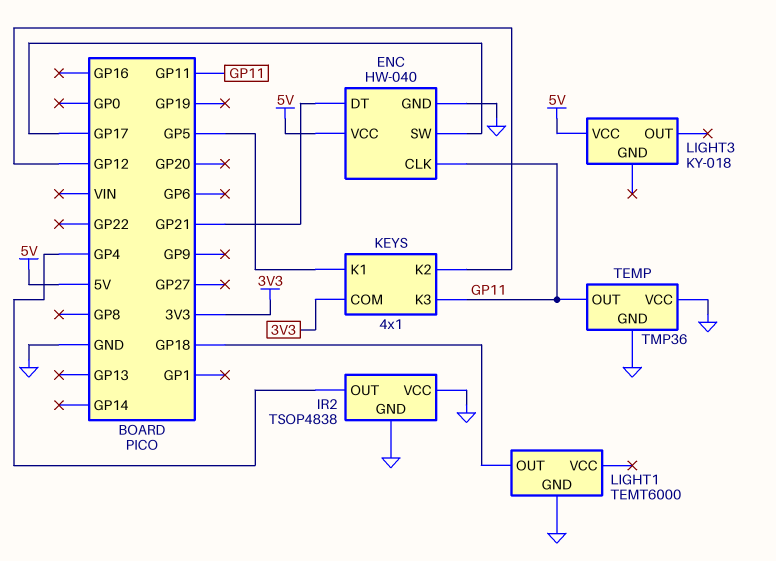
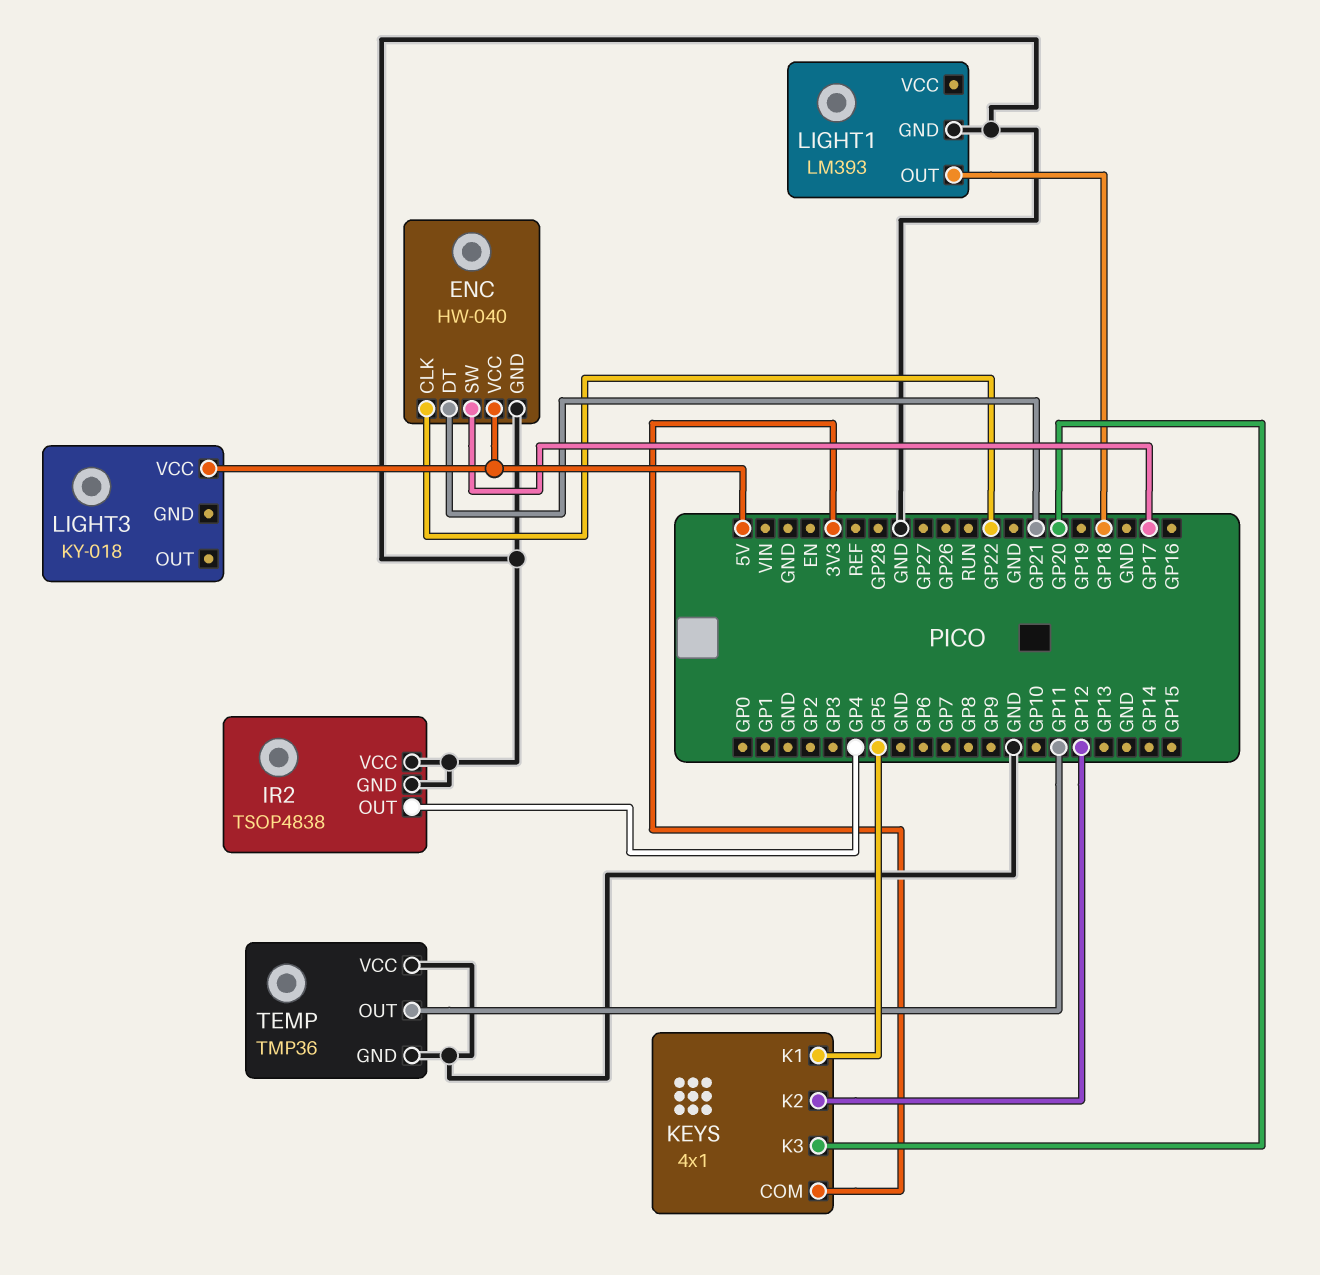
ENC pin CLK: GP11 -> GP22
KEYS pin K3: GP11 -> GP20
LIGHT1: TEMT6000 -> LM393

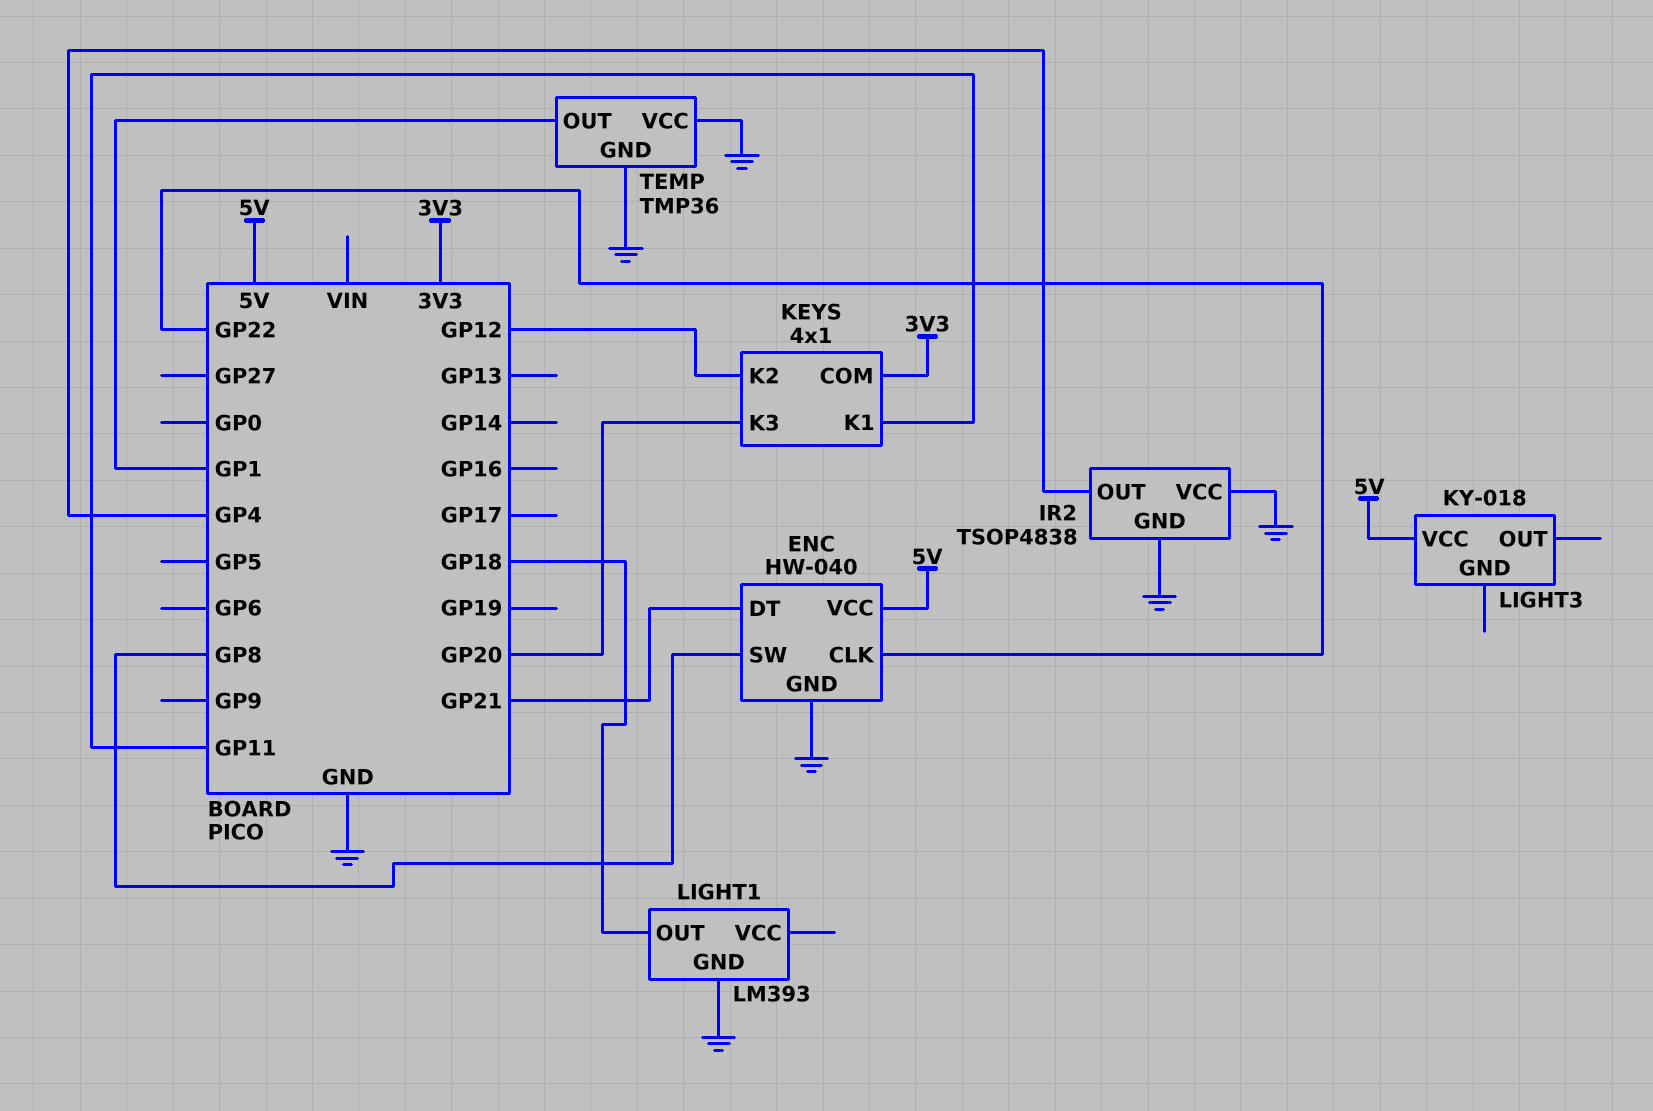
ENC pin SW: GP17 -> GP8
KEYS pin K1: GP5 -> GP11
TEMP pin OUT: GP11 -> GP1

